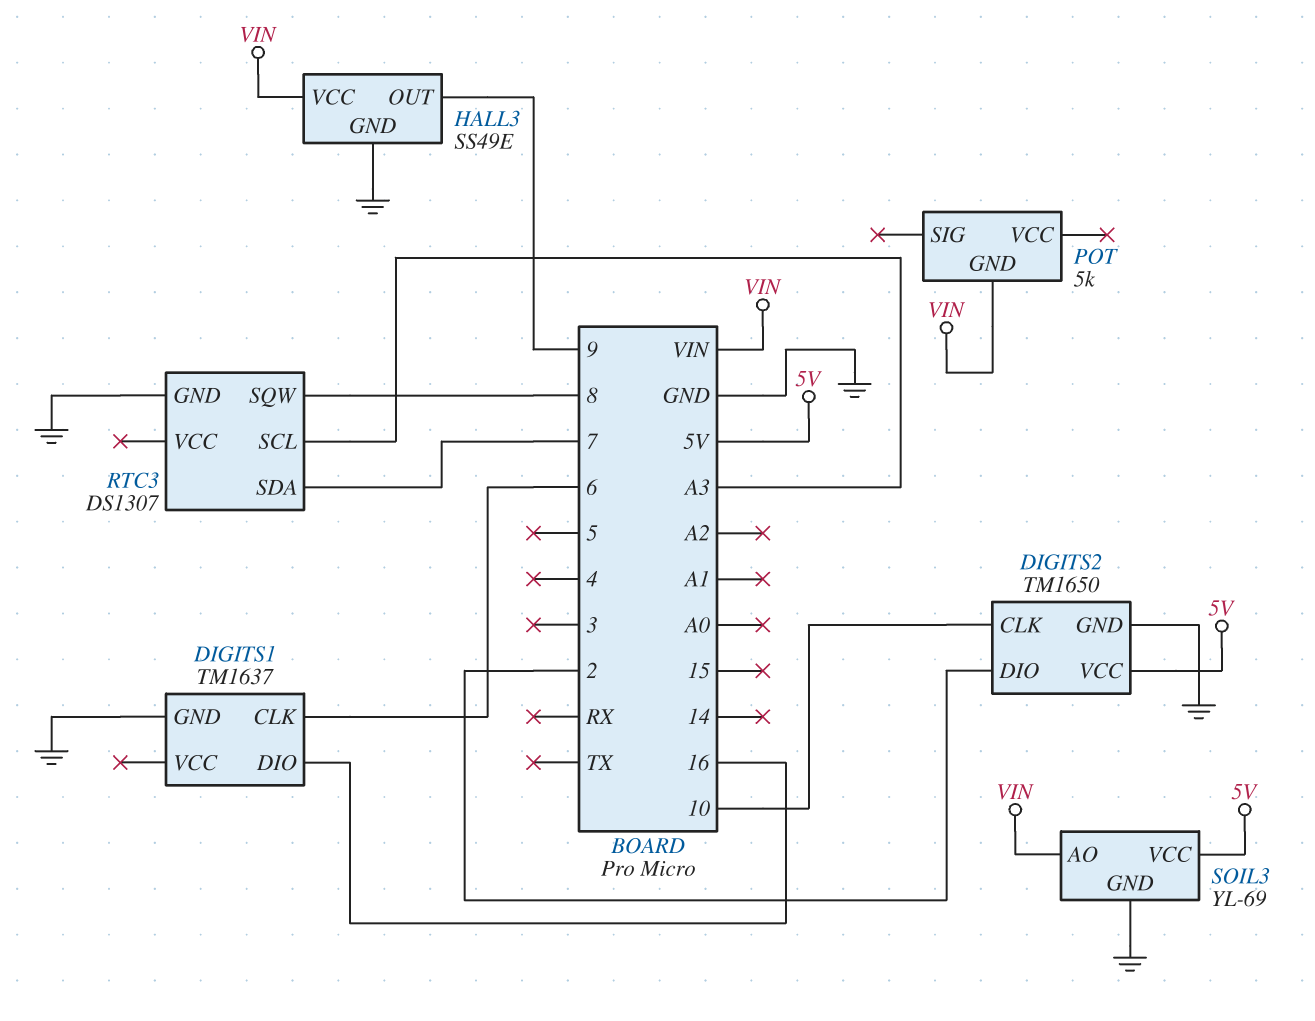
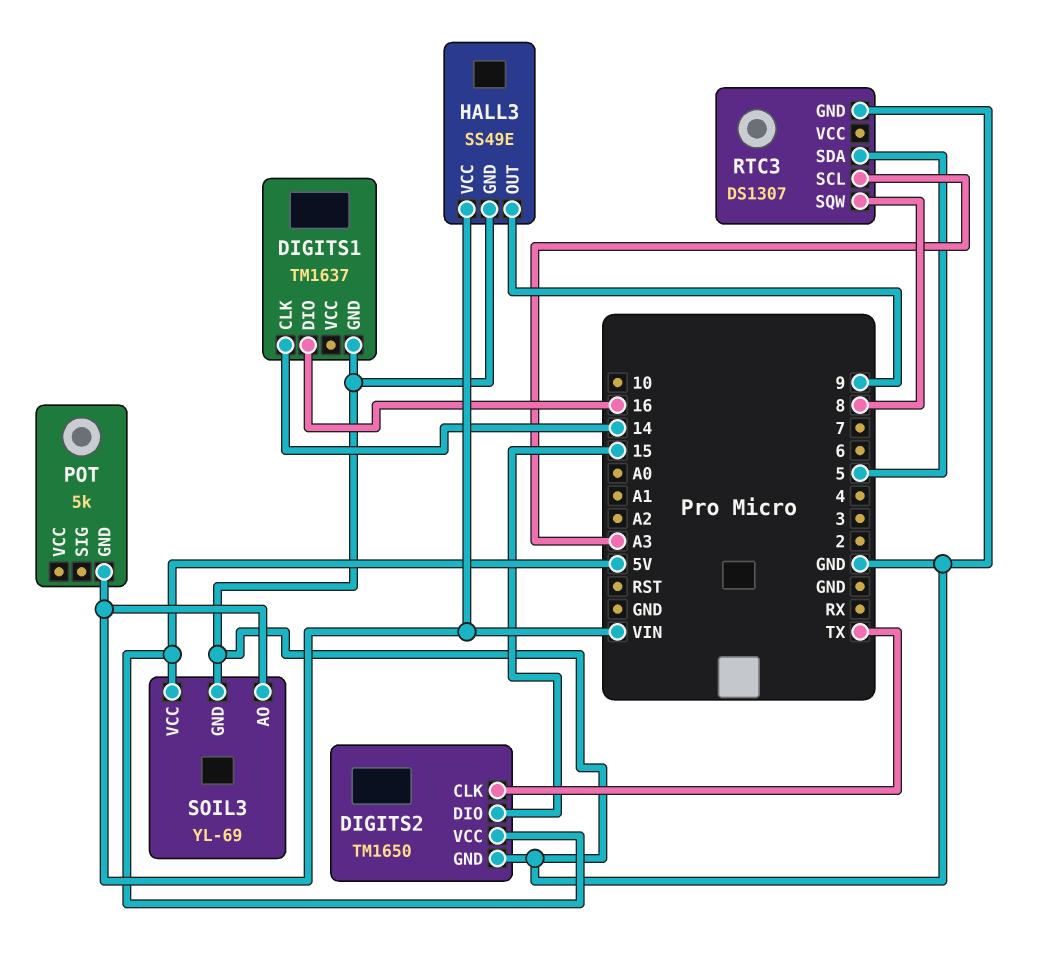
DIGITS1 pin CLK: 6 -> 14
DIGITS2 pin CLK: 10 -> TX
DIGITS2 pin DIO: 2 -> 15
RTC3 pin SDA: 7 -> 5

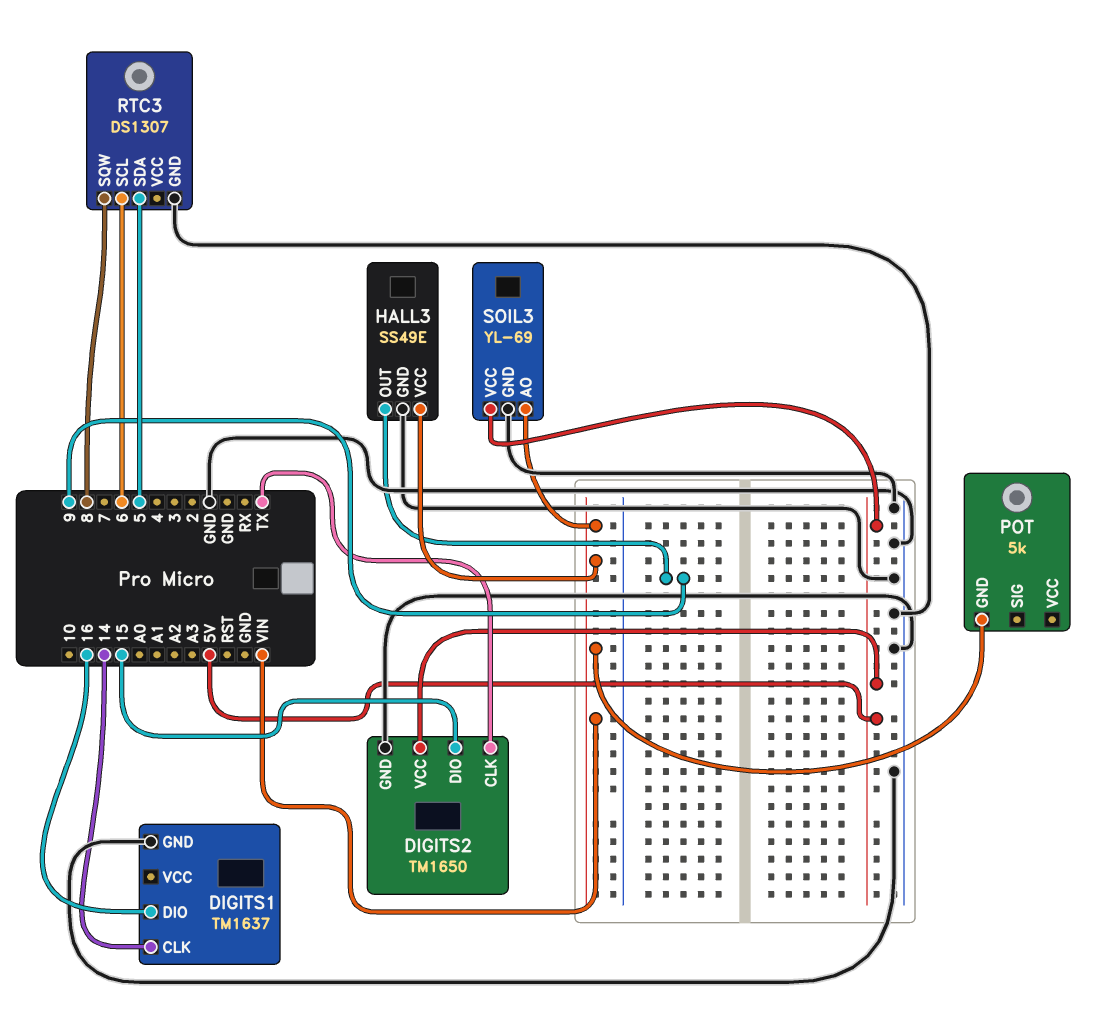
RTC3 pin SCL: A3 -> 6

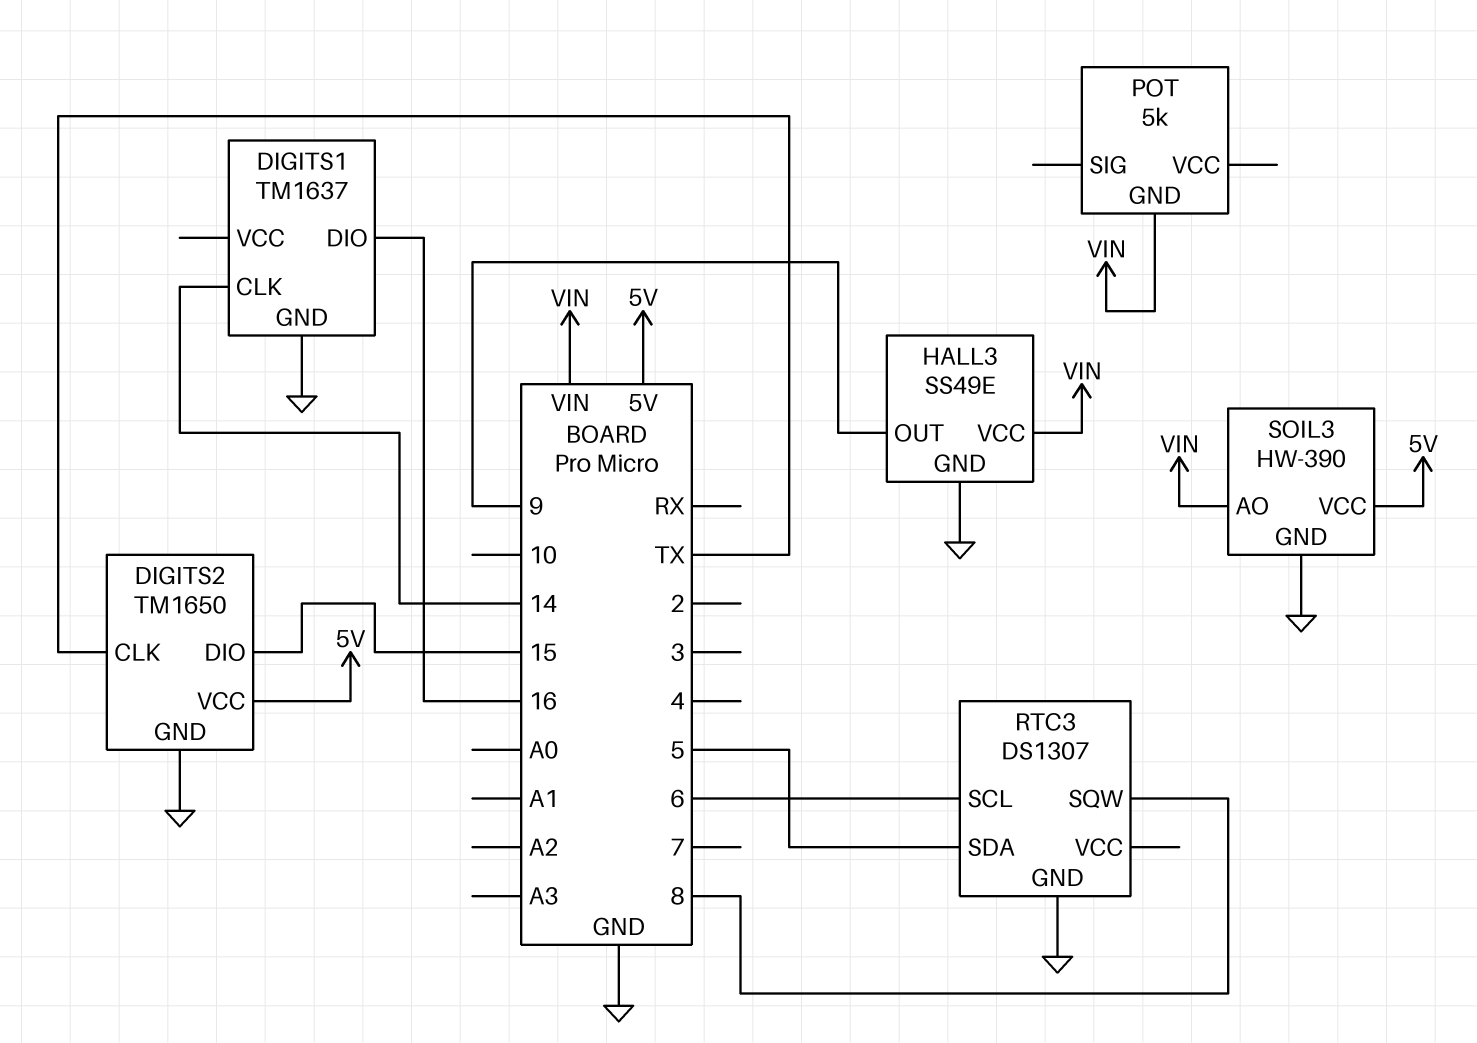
SOIL3: YL-69 -> HW-390

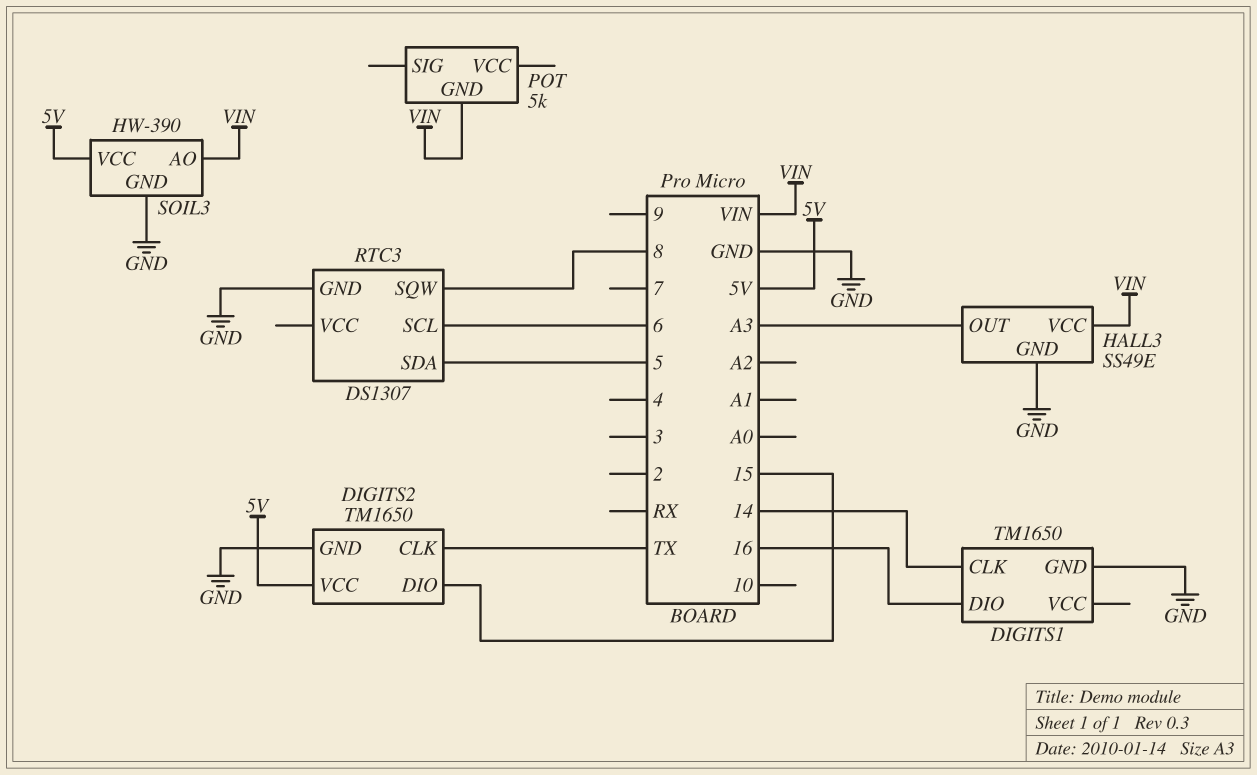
DIGITS1: TM1637 -> TM1650
HALL3 pin OUT: 9 -> A3

